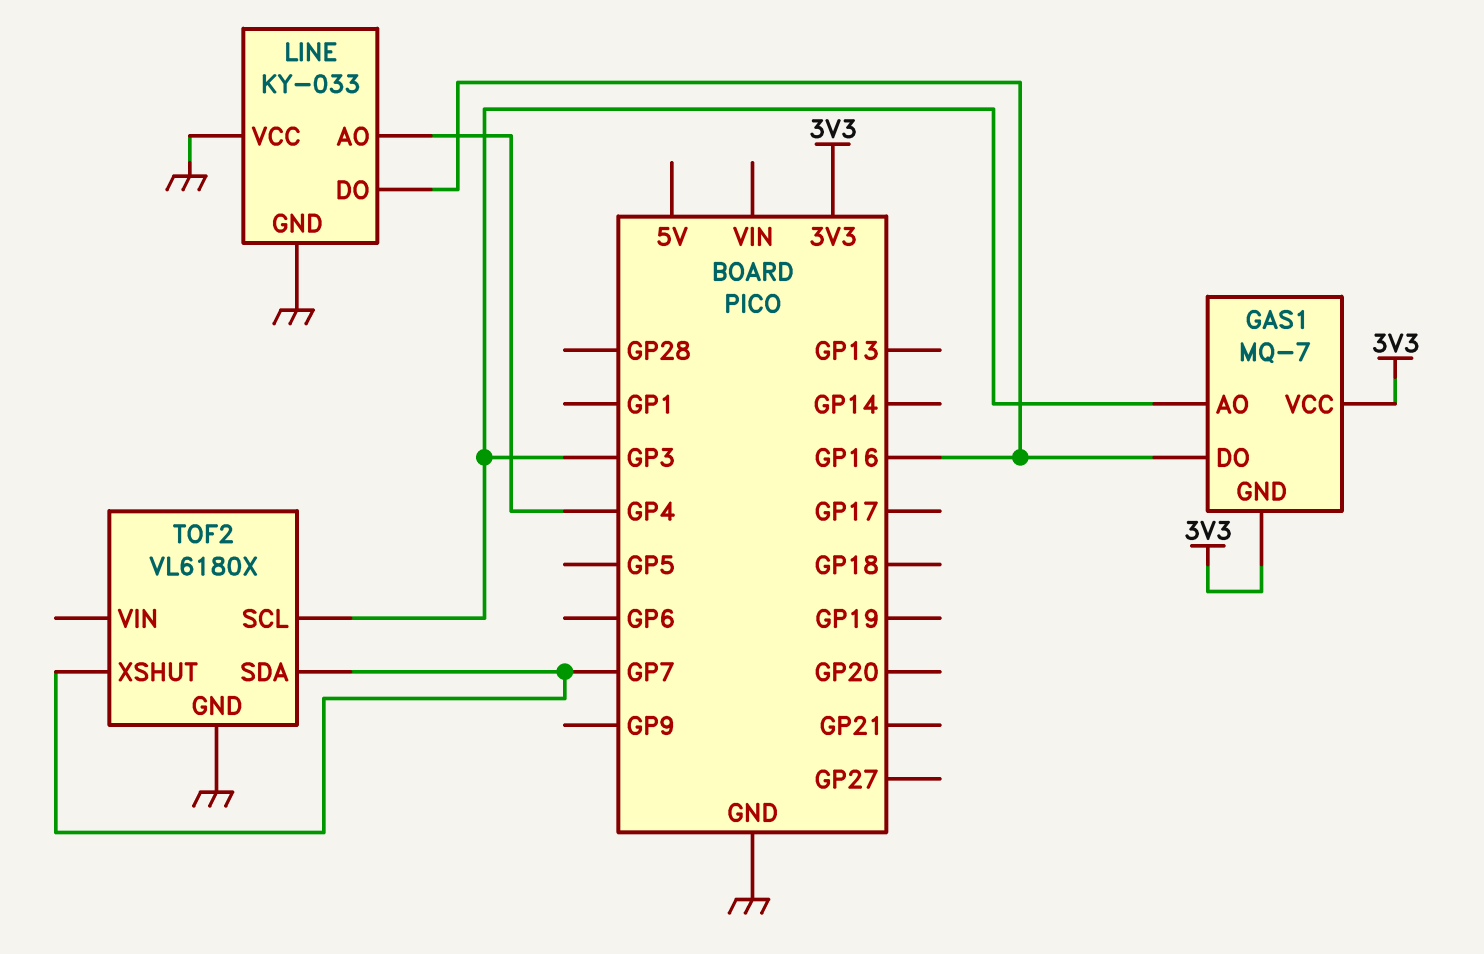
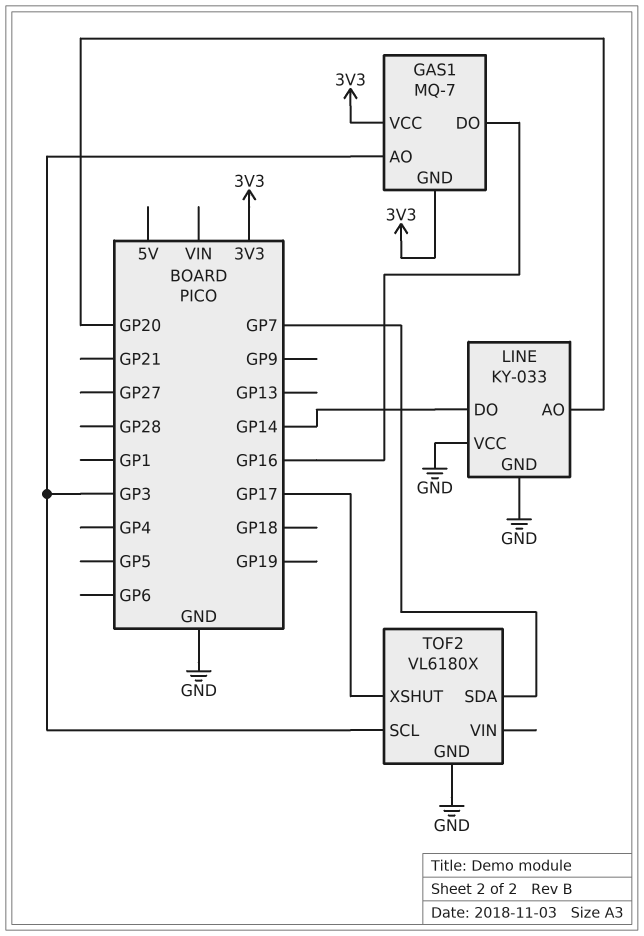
LINE pin AO: GP4 -> GP20
LINE pin DO: GP16 -> GP14
TOF2 pin XSHUT: GP7 -> GP17

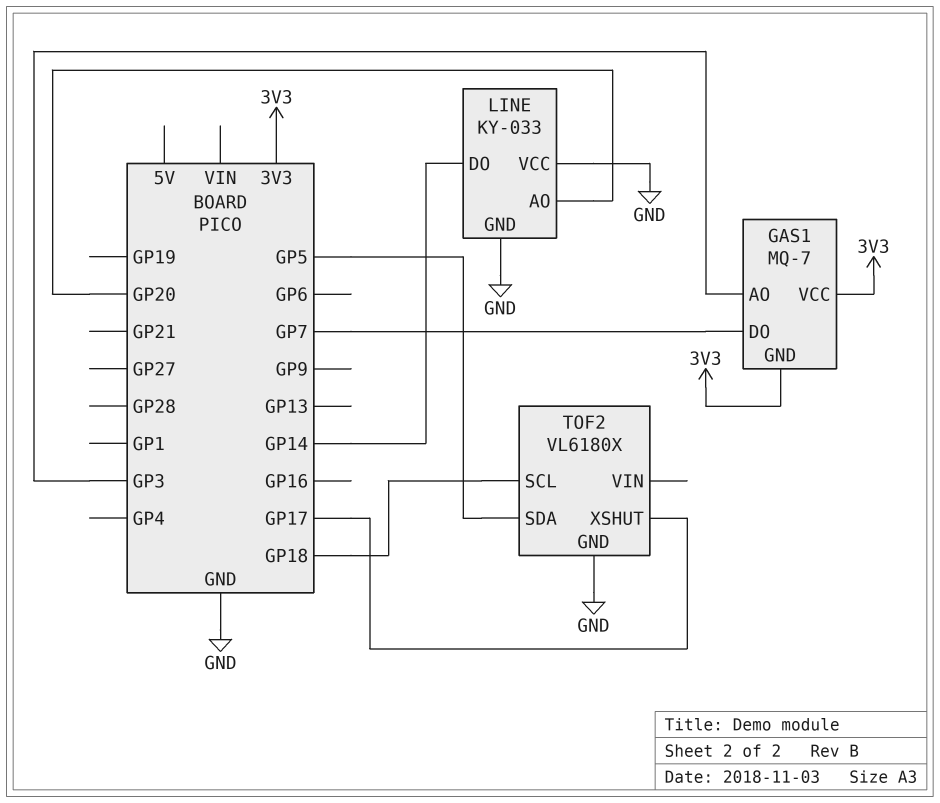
GAS1 pin DO: GP16 -> GP7
TOF2 pin SCL: GP3 -> GP18
TOF2 pin SDA: GP7 -> GP5

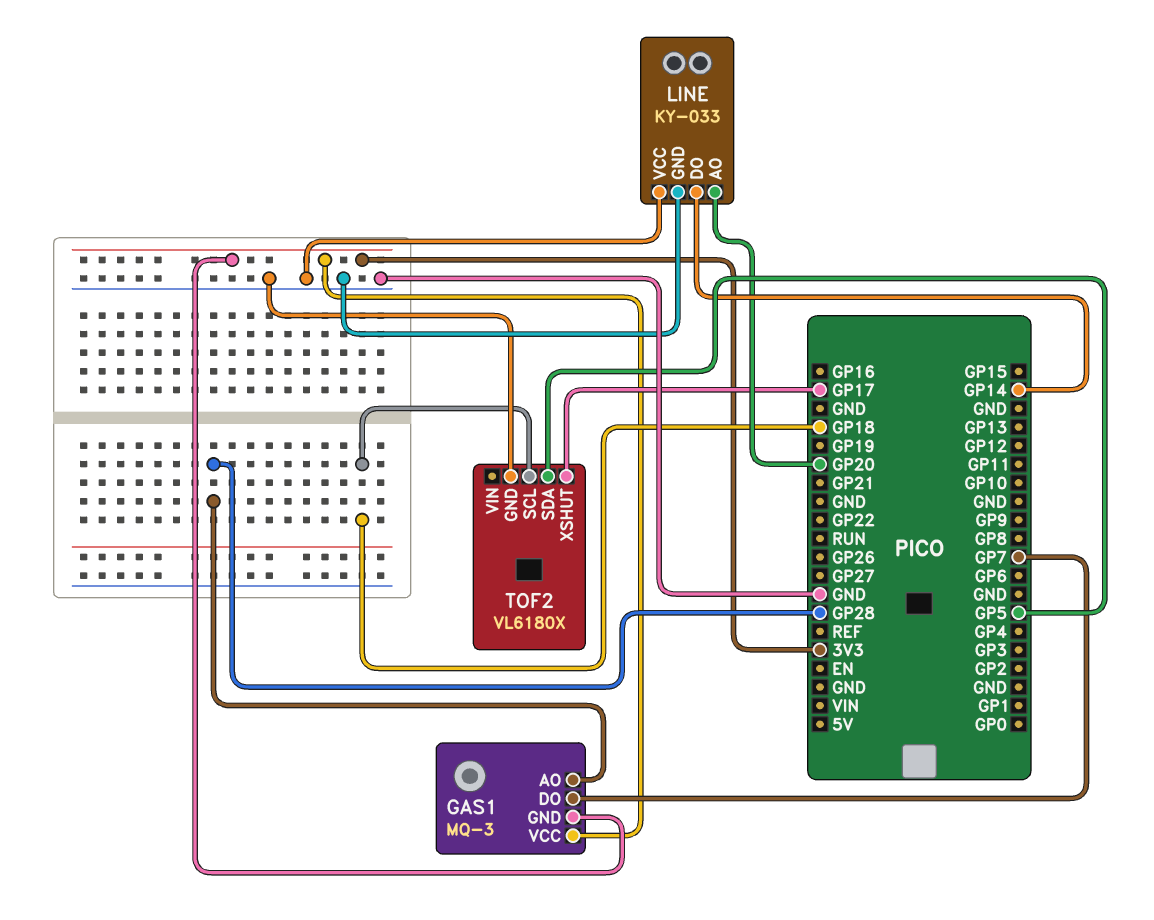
GAS1: MQ-7 -> MQ-3
GAS1 pin AO: GP3 -> GP28

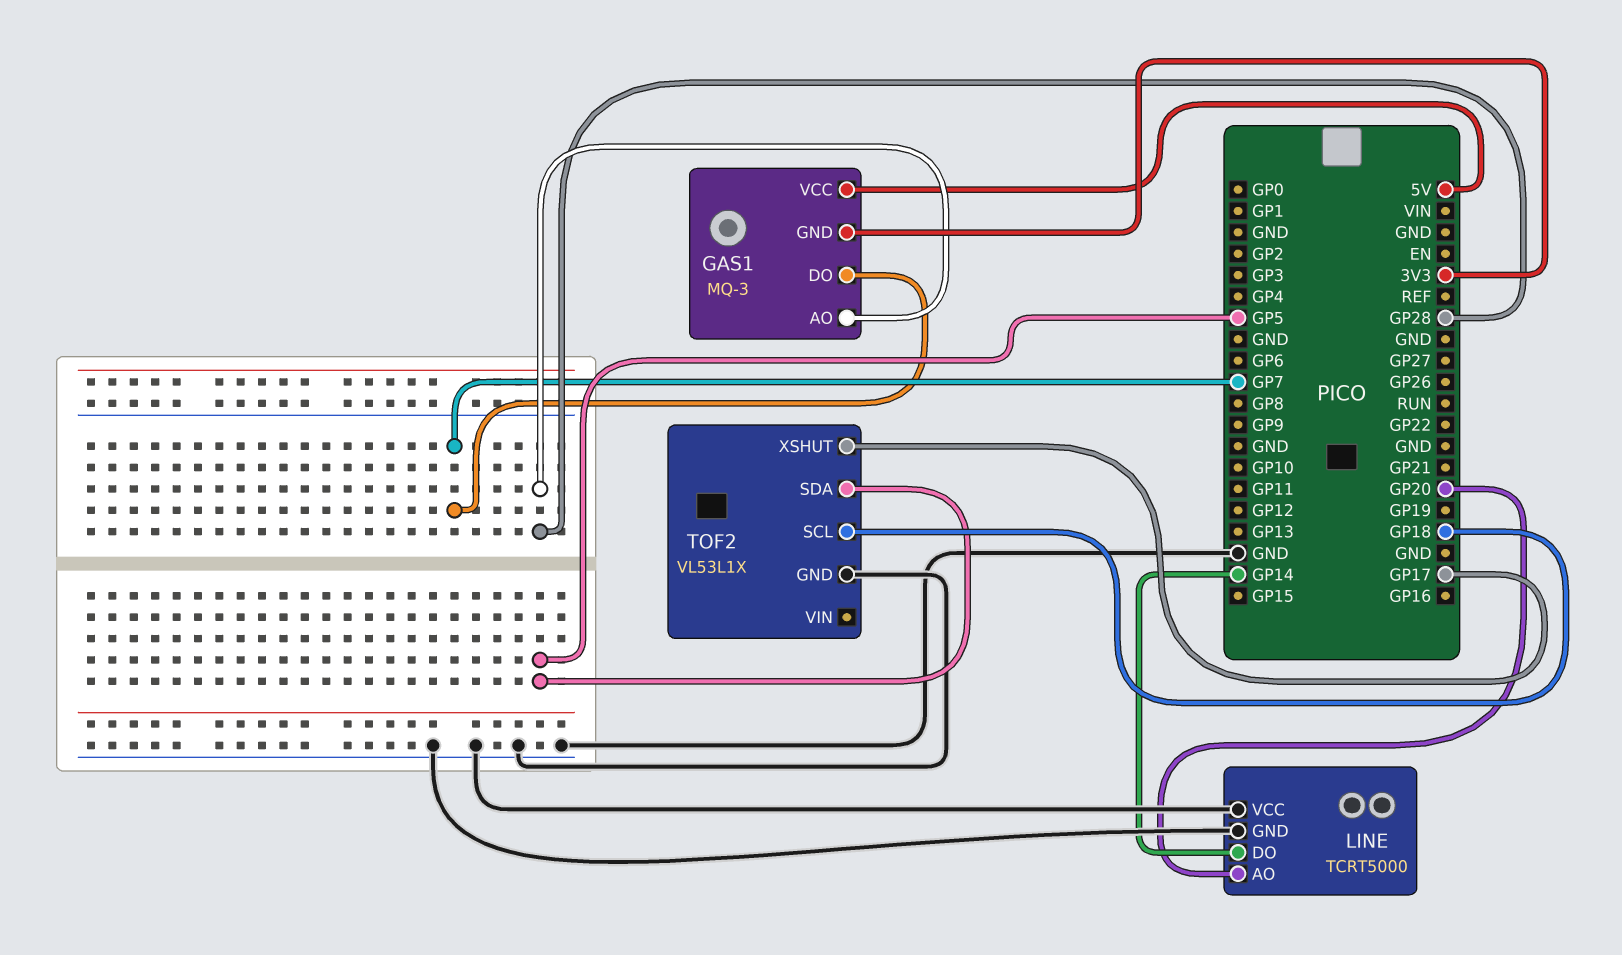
GAS1 pin VCC: 3V3 -> 5V
LINE: KY-033 -> TCRT5000
TOF2: VL6180X -> VL53L1X

